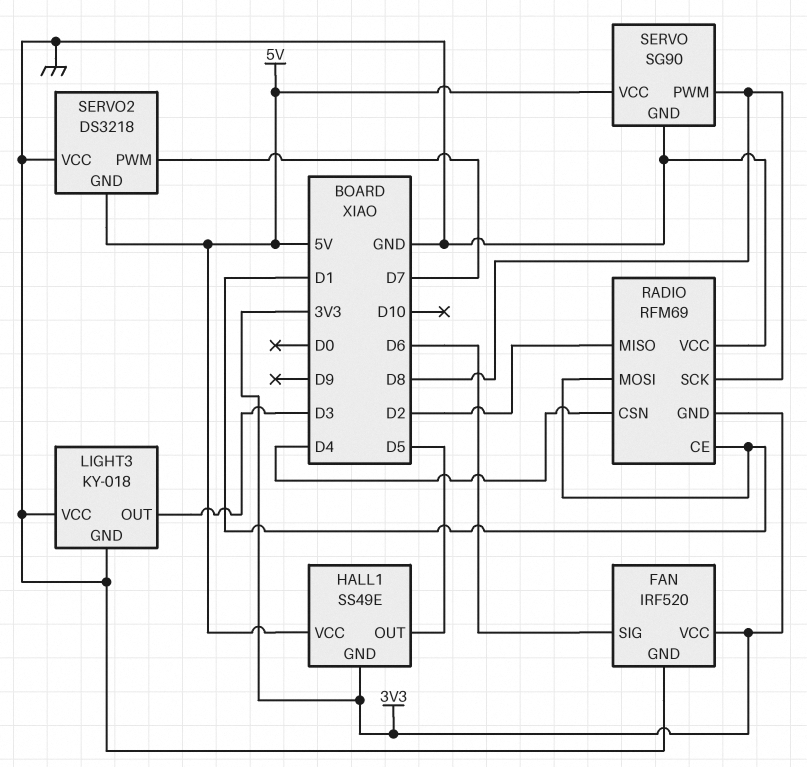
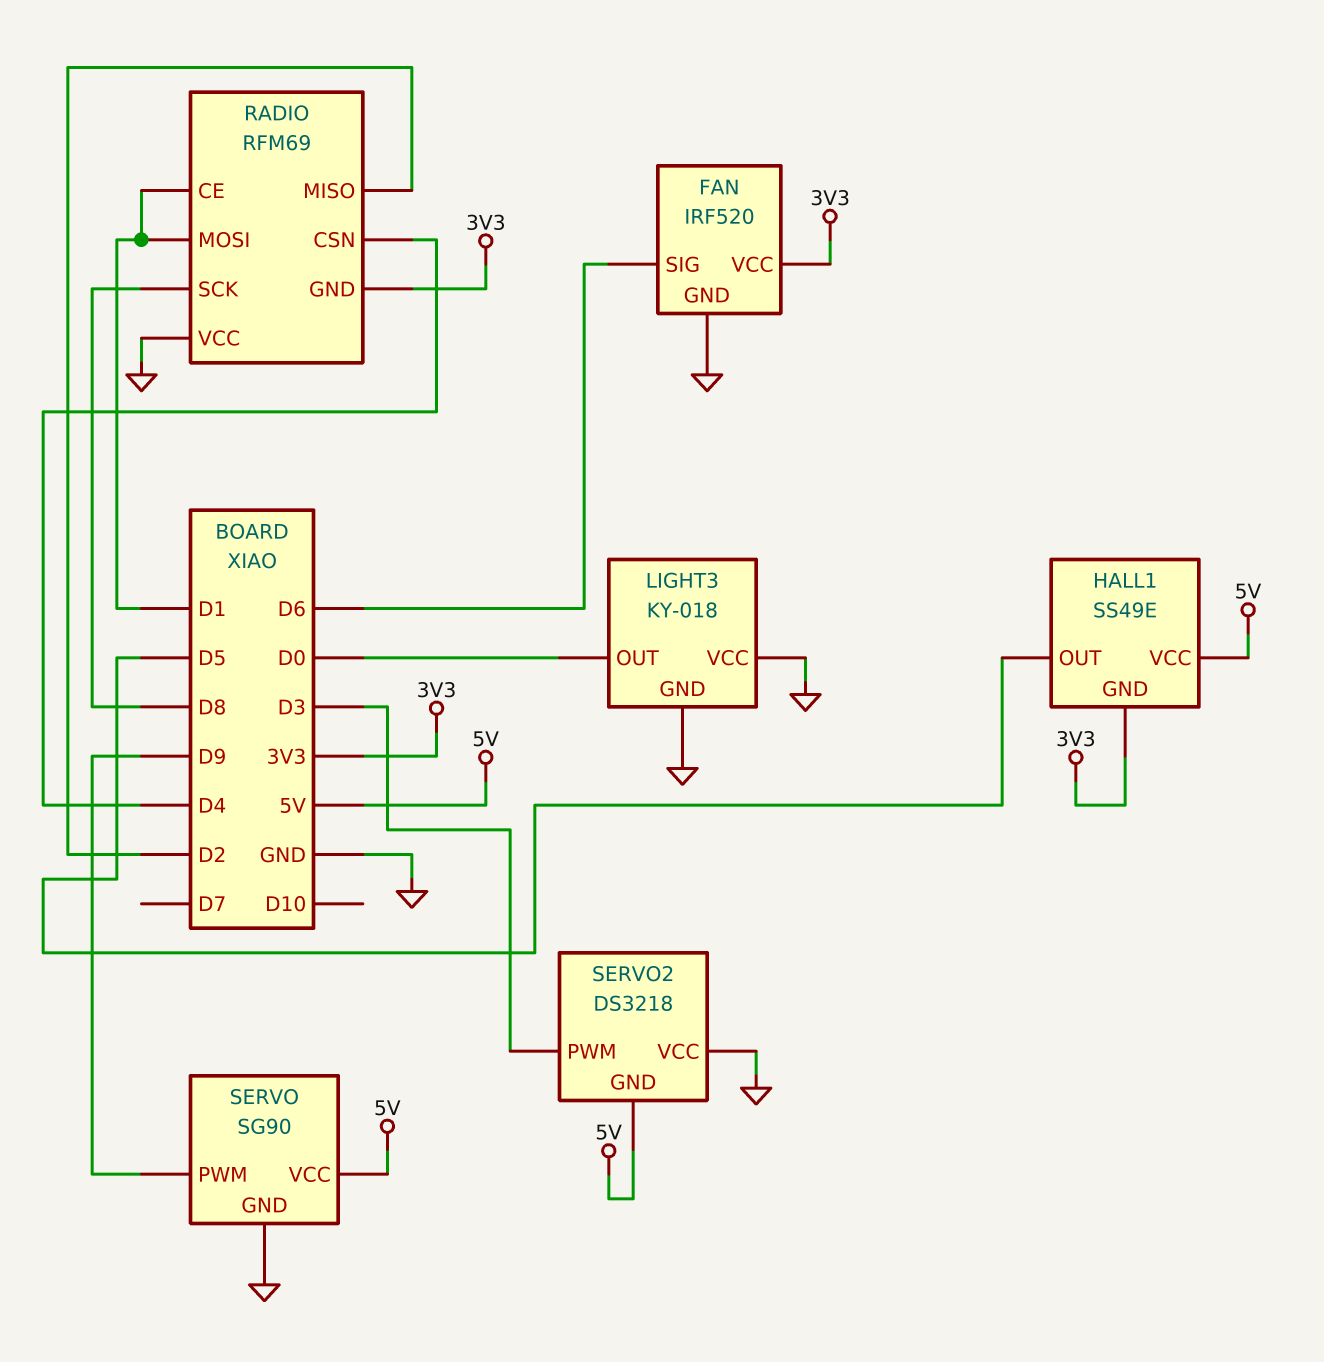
LIGHT3 pin OUT: D3 -> D0
SERVO pin PWM: D8 -> D9
SERVO2 pin PWM: D7 -> D3

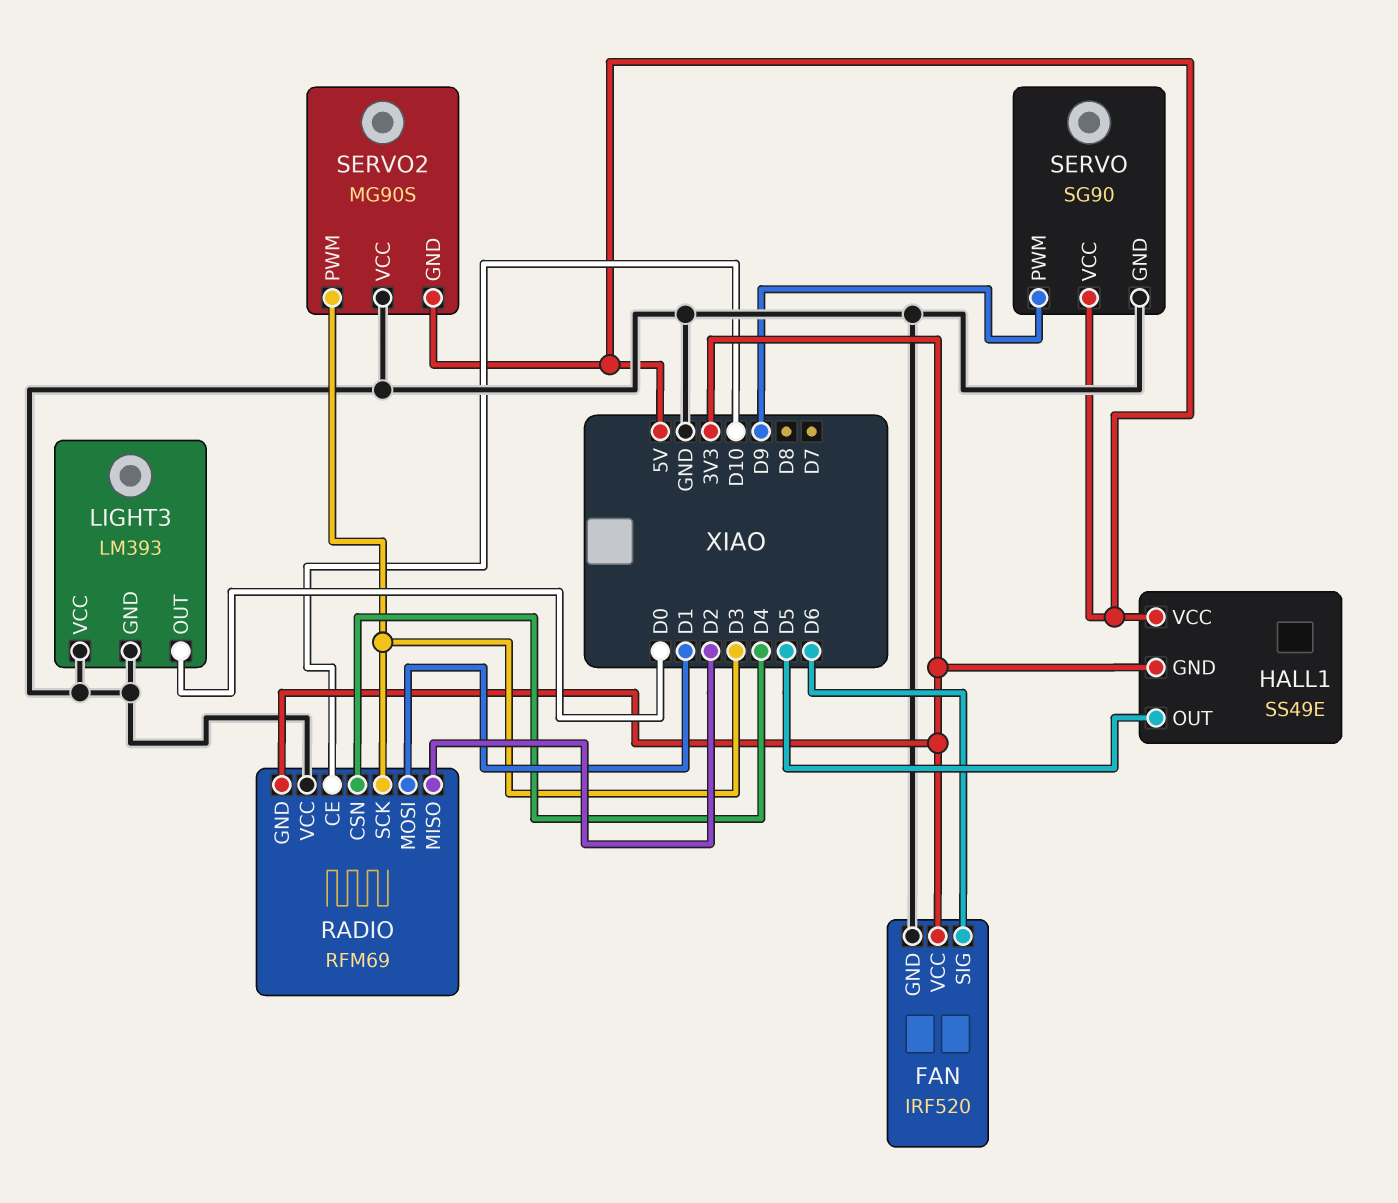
LIGHT3: KY-018 -> LM393
RADIO pin CE: D1 -> D10
RADIO pin SCK: D8 -> D3
SERVO2: DS3218 -> MG90S

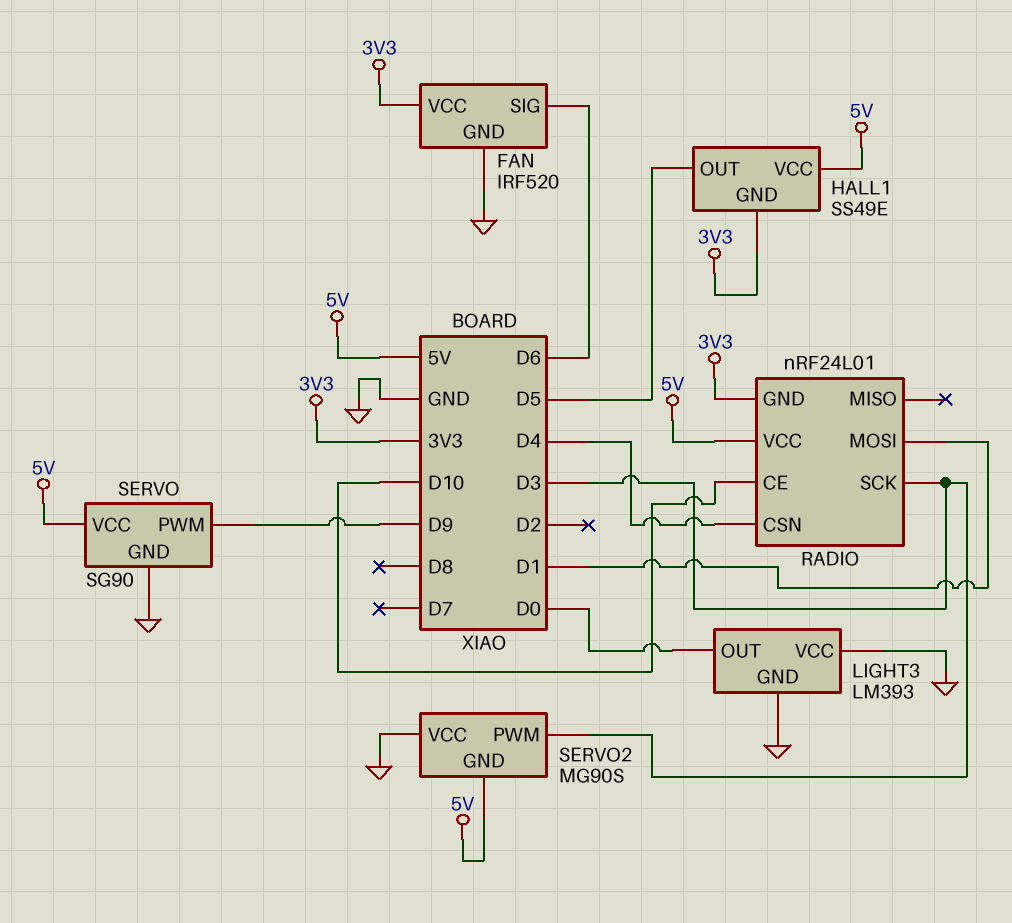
RADIO: RFM69 -> nRF24L01
RADIO pin MISO: D2 -> none
RADIO pin VCC: GND -> 5V

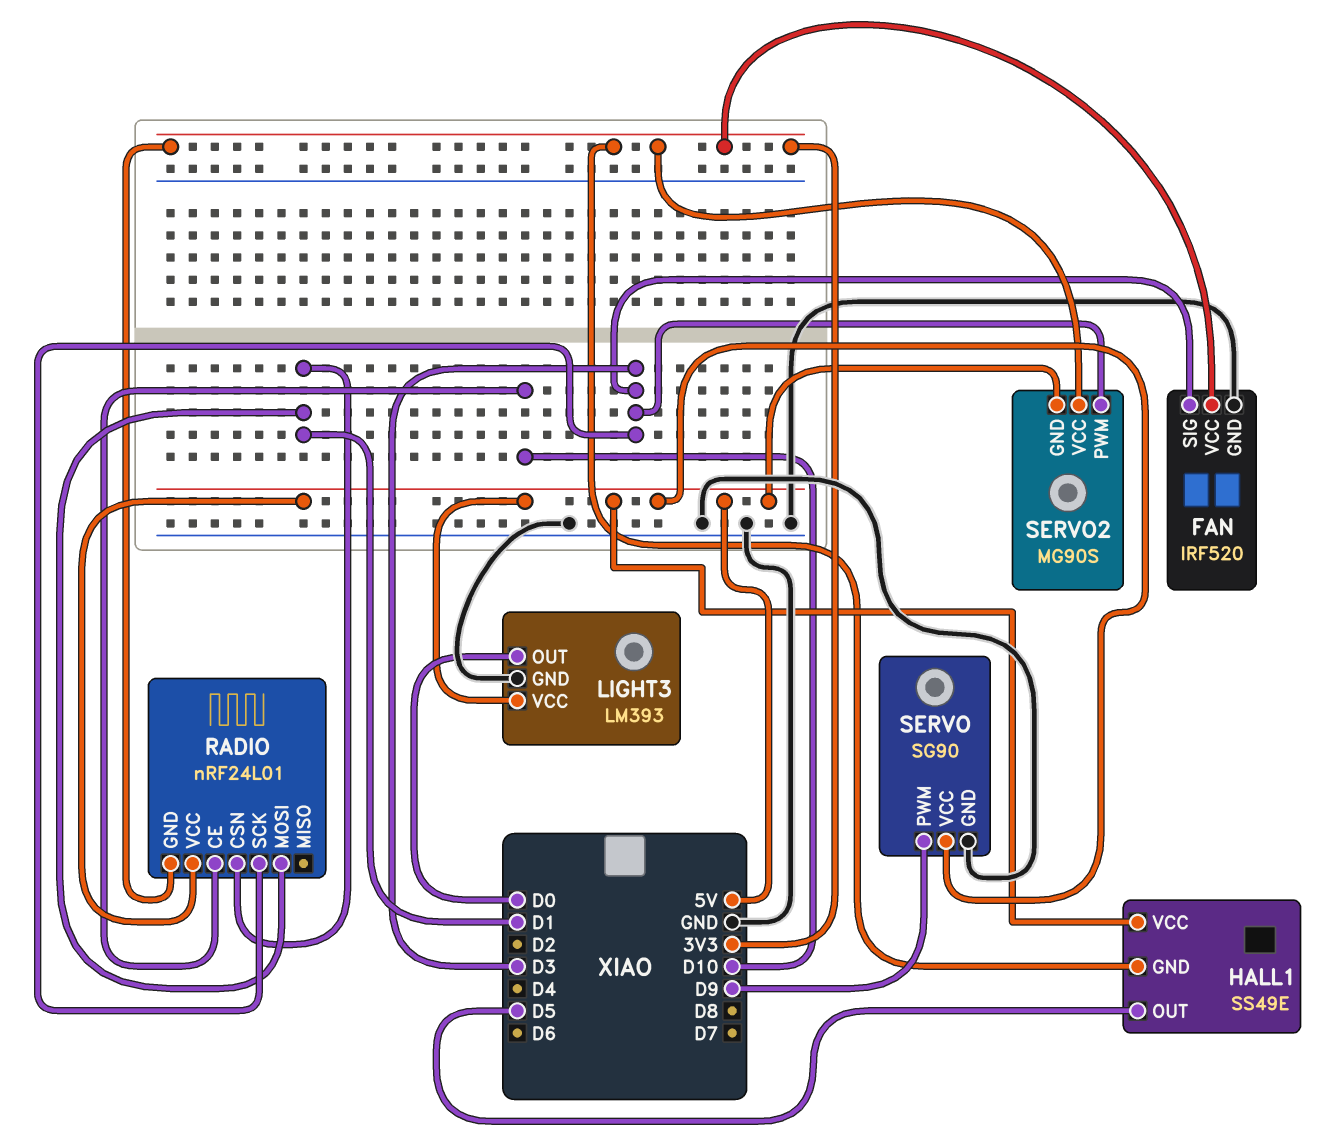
FAN pin SIG: D6 -> D3
LIGHT3 pin VCC: GND -> 5V
RADIO pin CSN: D4 -> D1
SERVO2 pin VCC: GND -> 3V3

